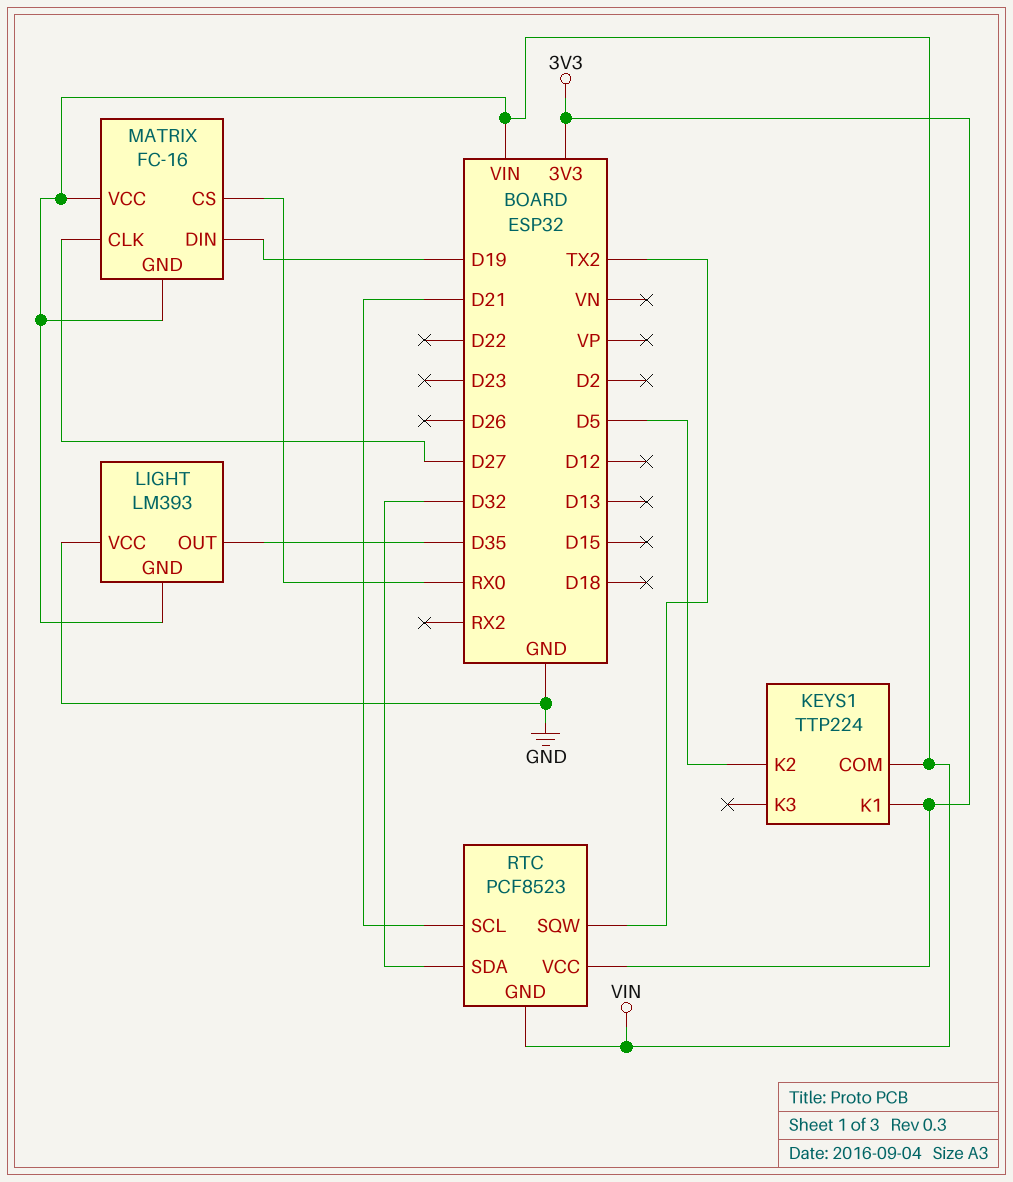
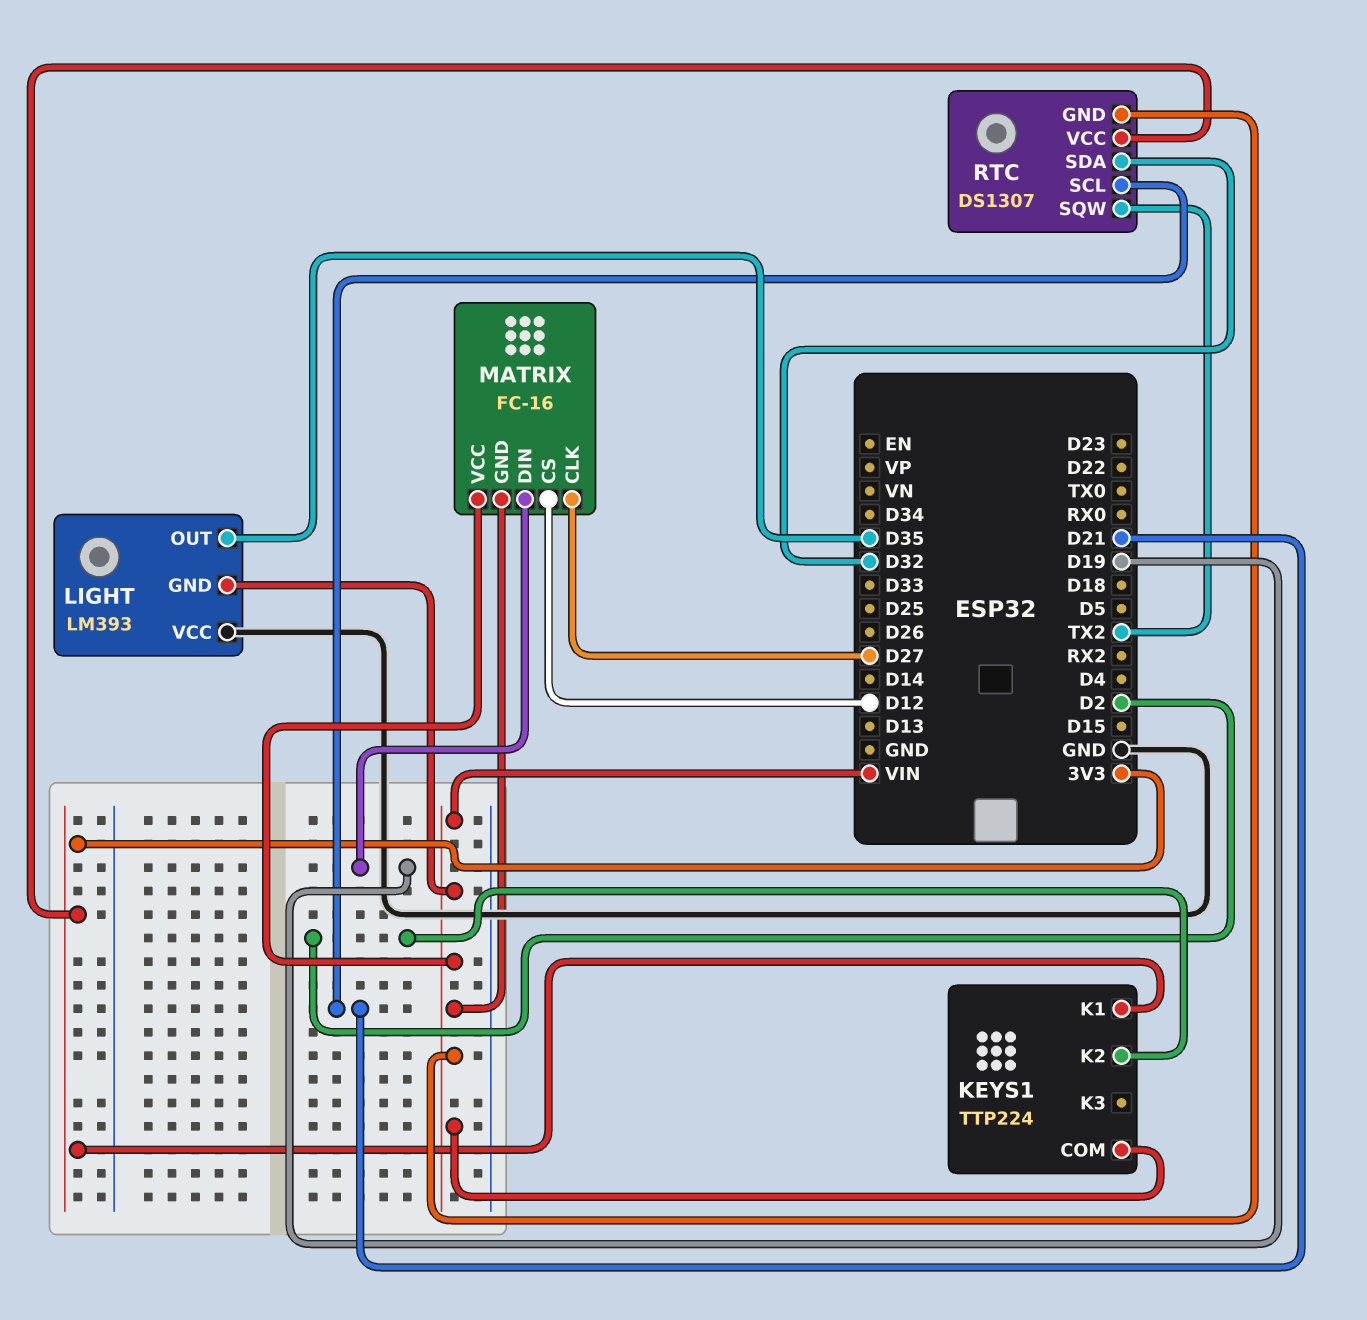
KEYS1 pin K2: D5 -> D2
MATRIX pin CS: RX0 -> D12
RTC: PCF8523 -> DS1307

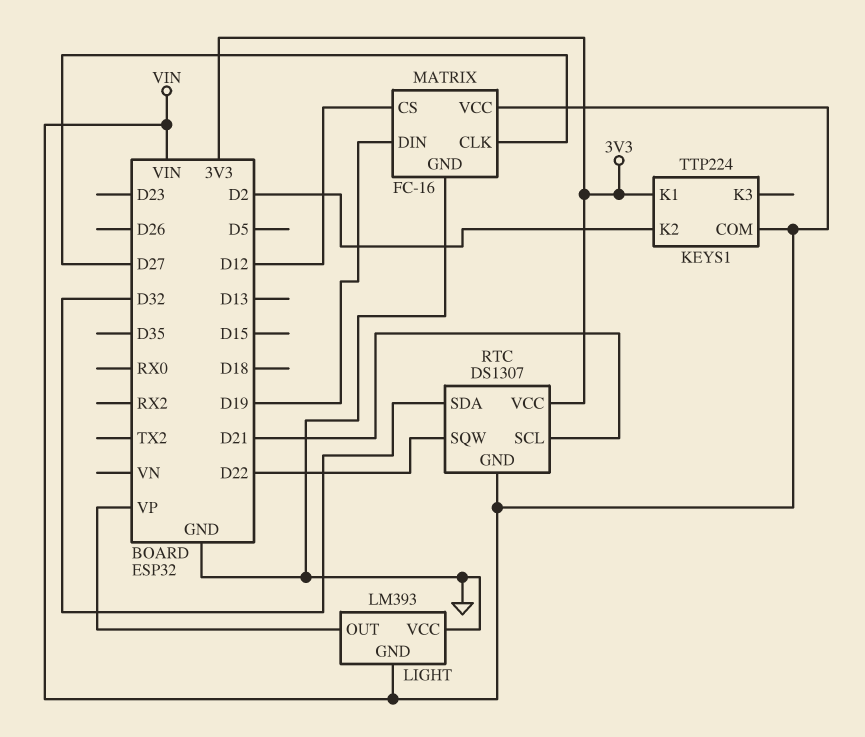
LIGHT pin OUT: D35 -> VP
MATRIX pin GND: VIN -> GND
RTC pin SQW: TX2 -> D22

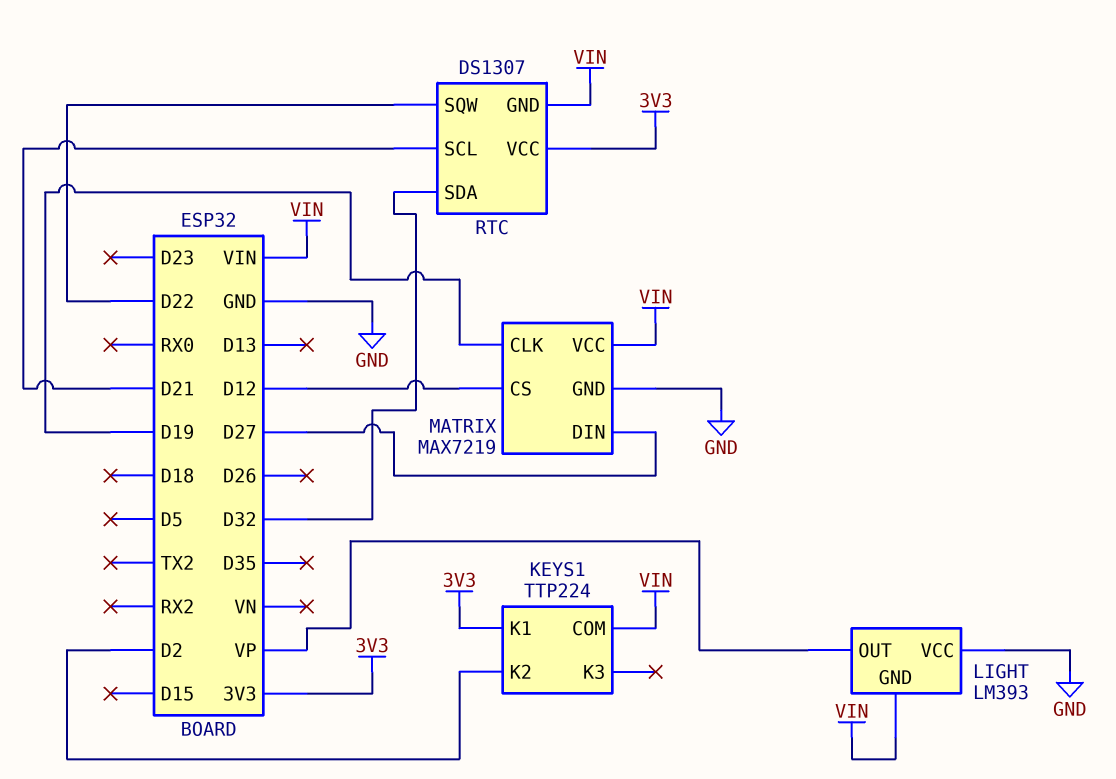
MATRIX: FC-16 -> MAX7219
MATRIX pin CLK: D27 -> D19
MATRIX pin DIN: D19 -> D27

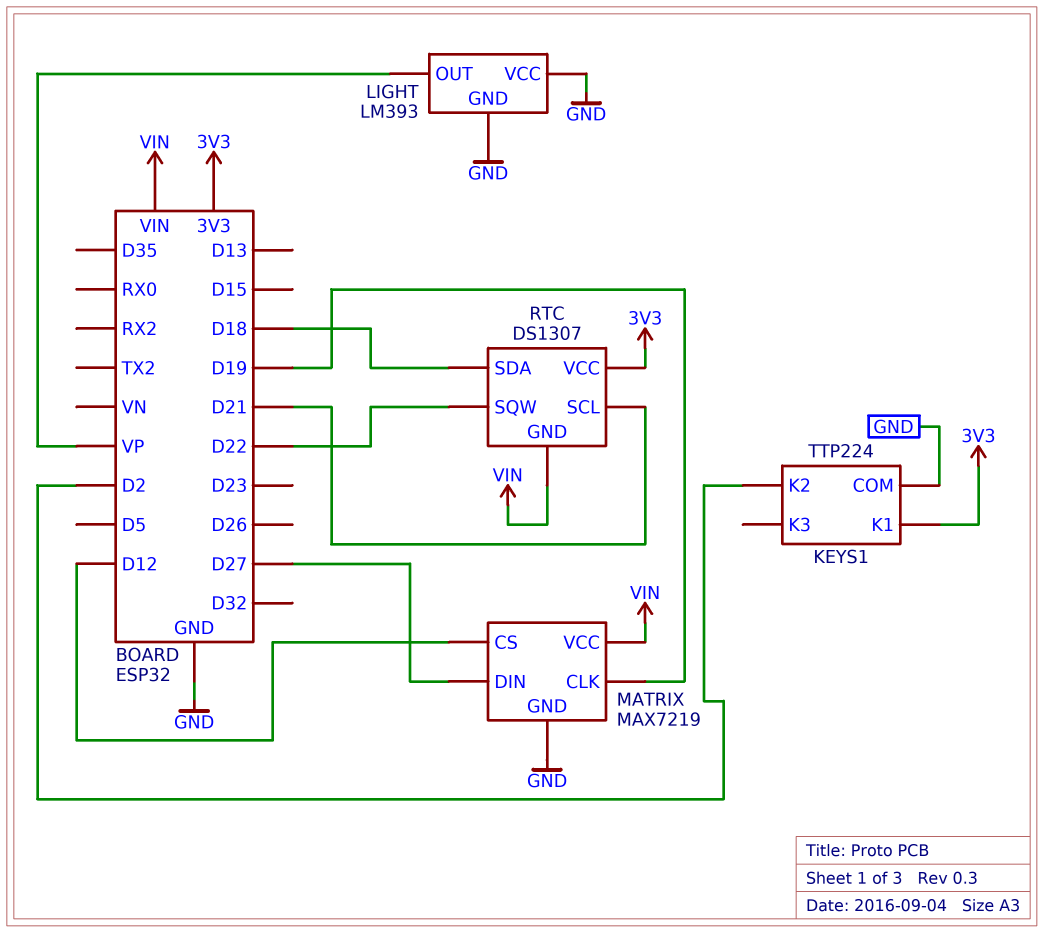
KEYS1 pin COM: VIN -> GND
LIGHT pin GND: VIN -> GND
RTC pin SDA: D32 -> D18

